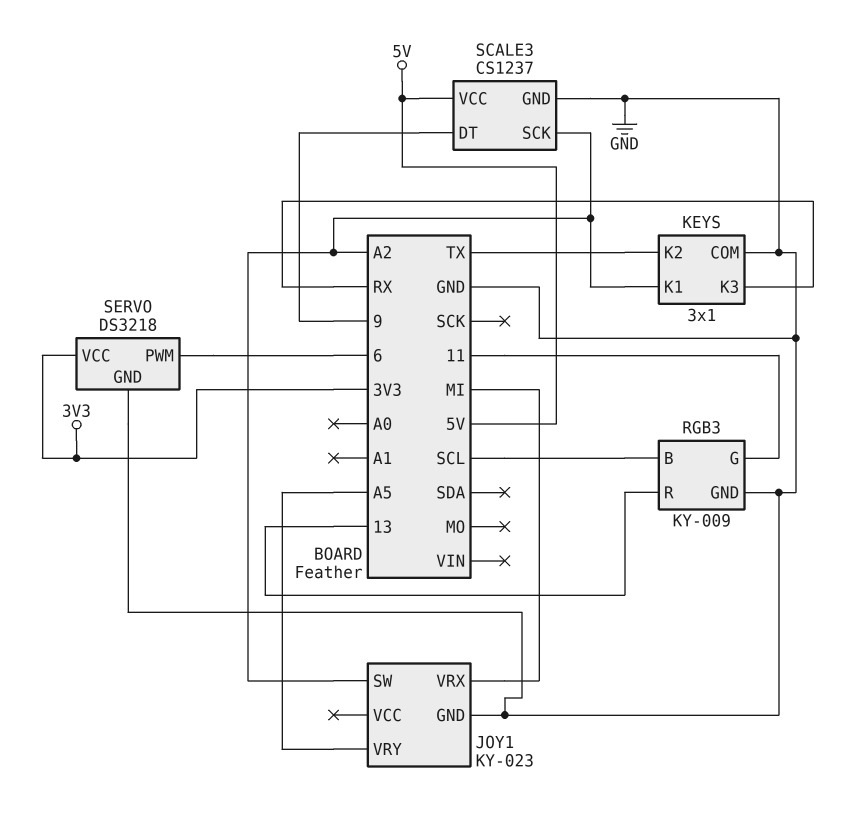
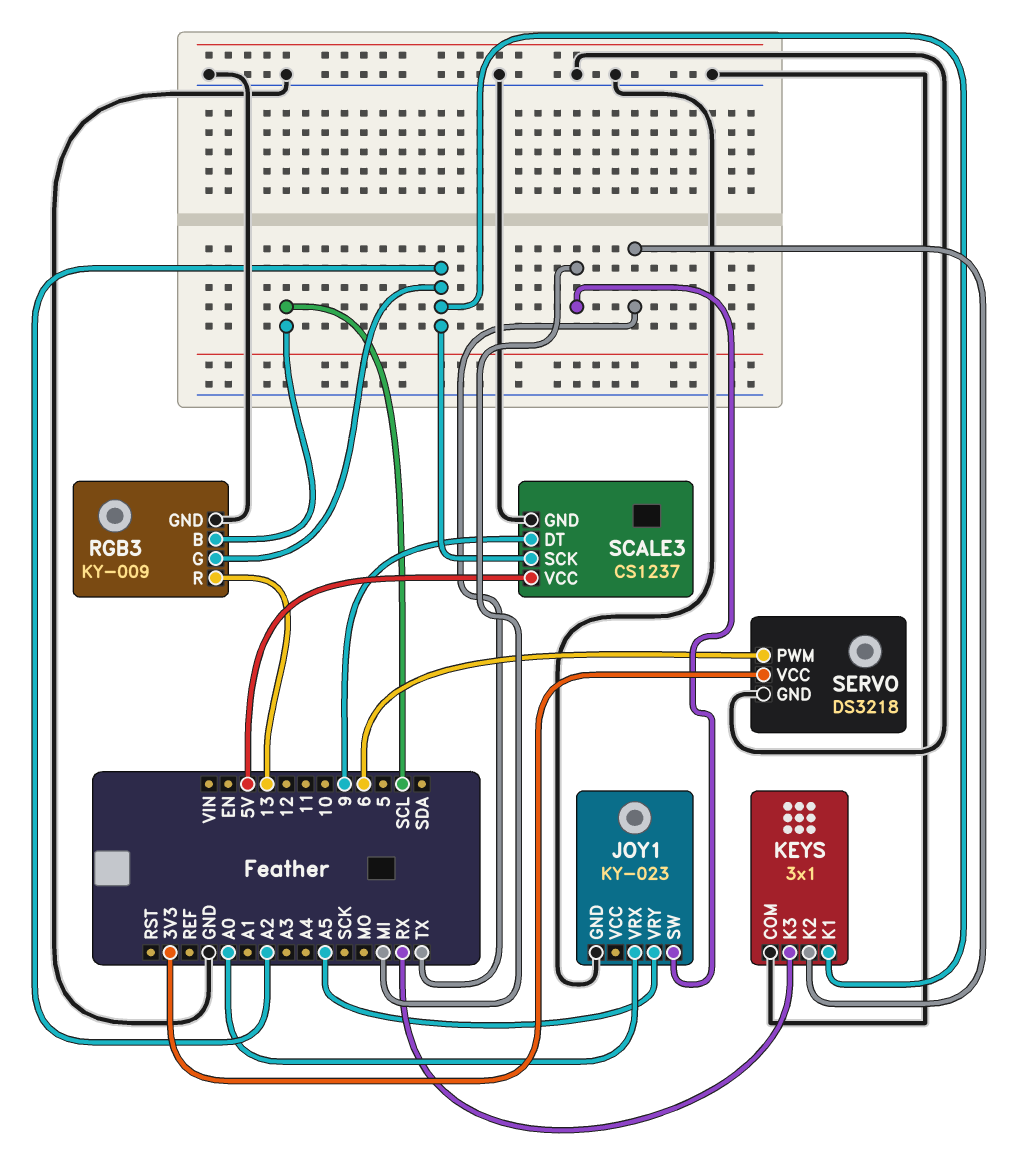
JOY1 pin SW: A2 -> MI
JOY1 pin VRX: MI -> A0
RGB3 pin G: 11 -> A2

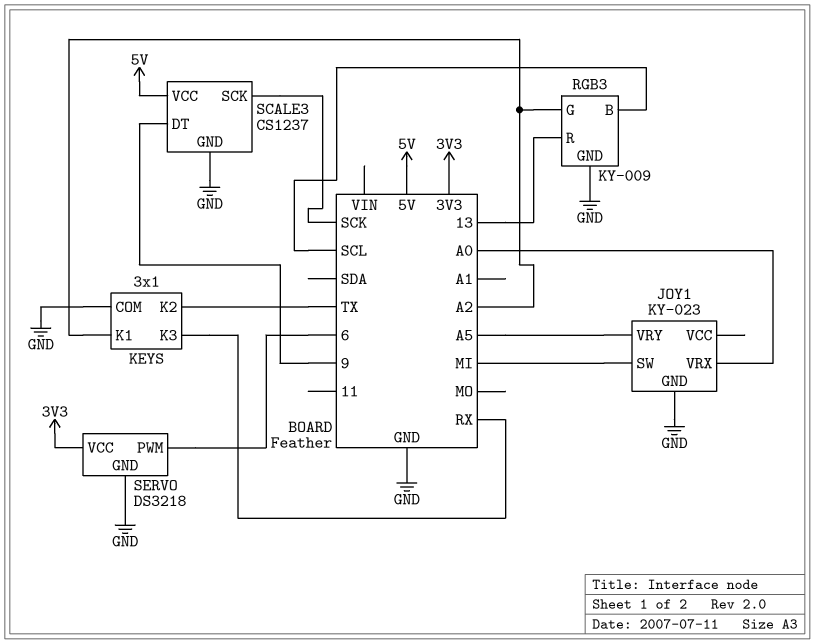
SCALE3 pin SCK: A2 -> SCK

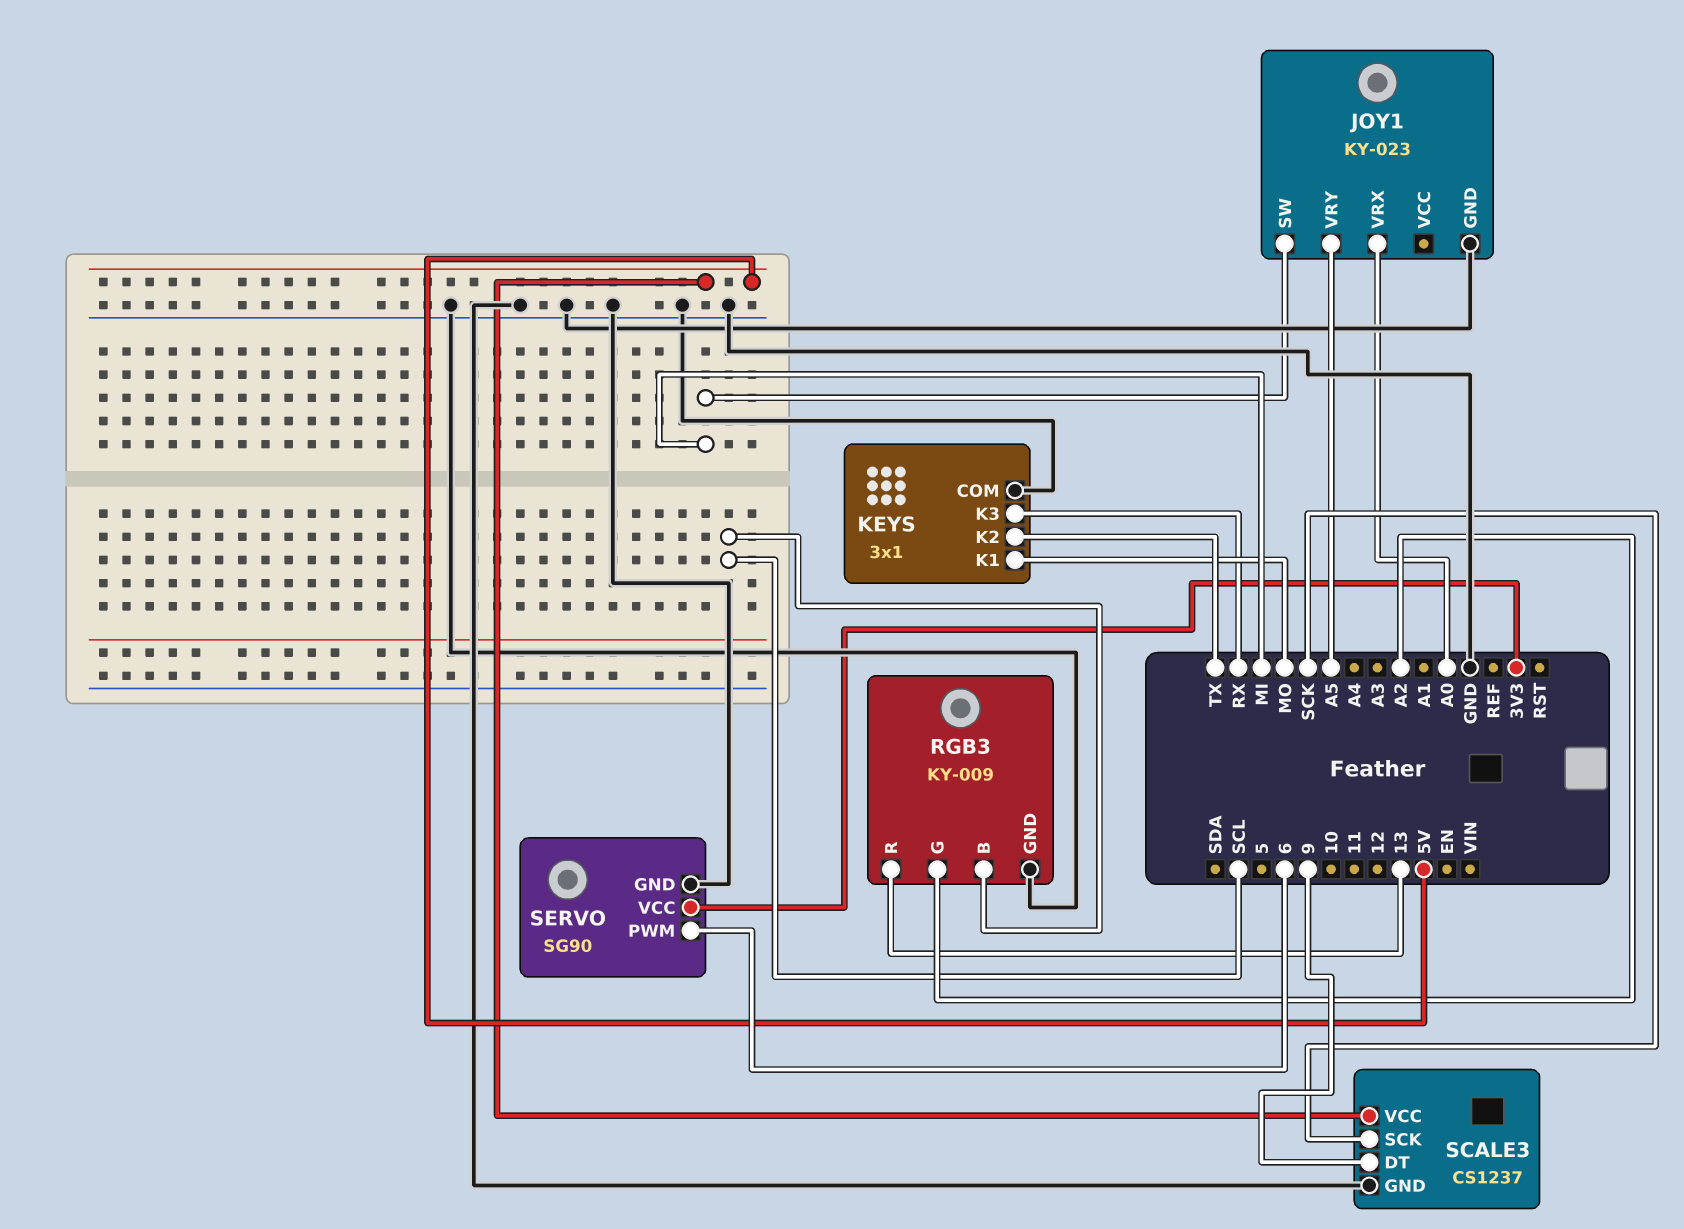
KEYS pin K1: A2 -> MO
SERVO: DS3218 -> SG90

